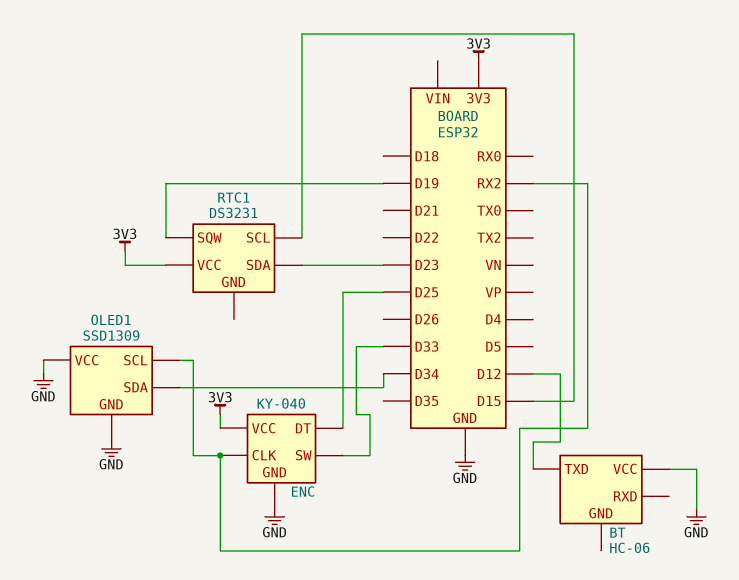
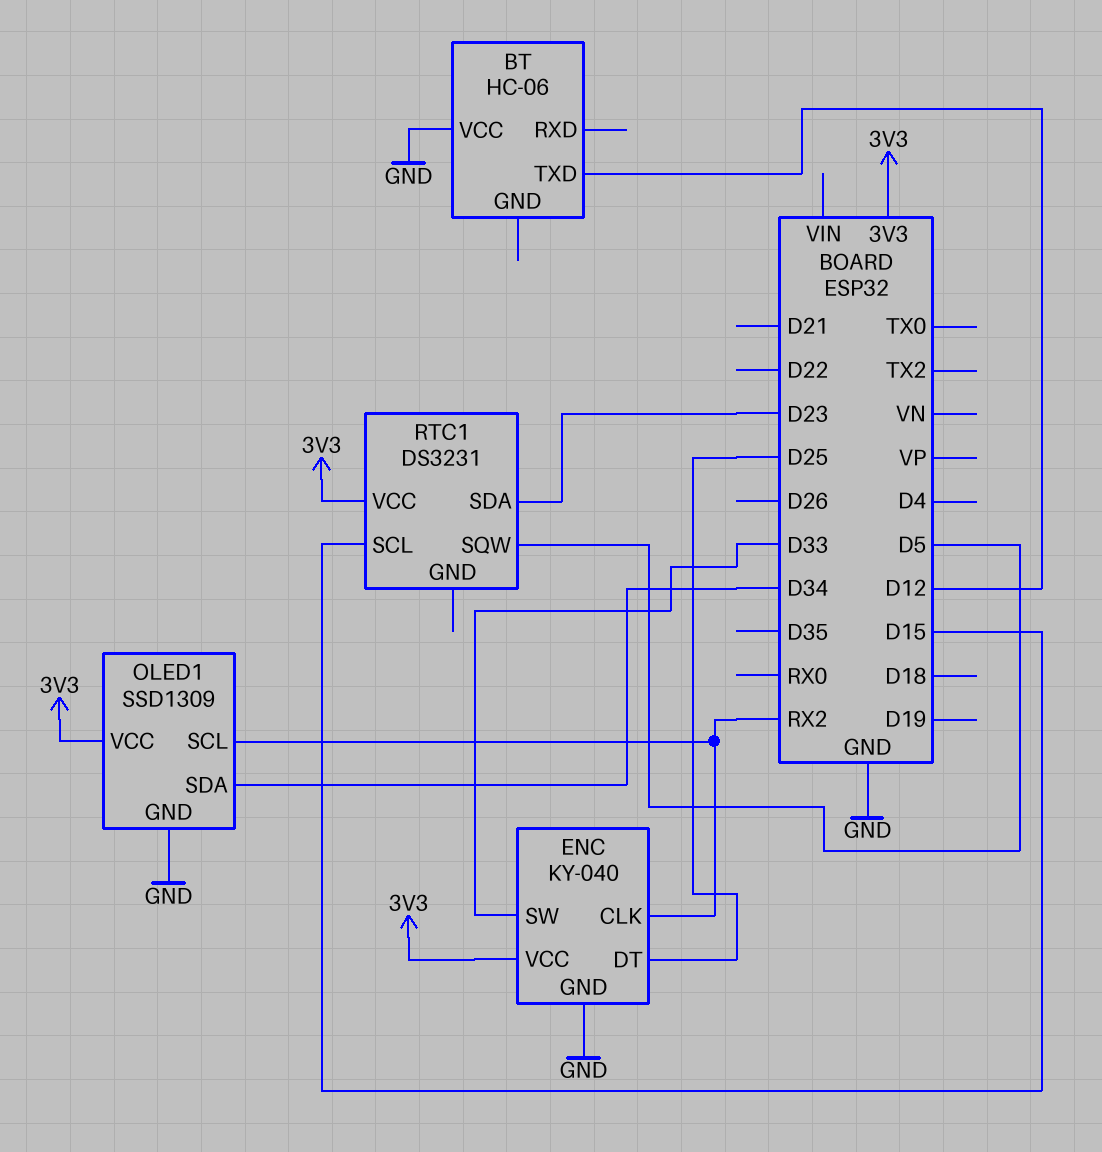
OLED1 pin VCC: GND -> 3V3
RTC1 pin SQW: D19 -> D5

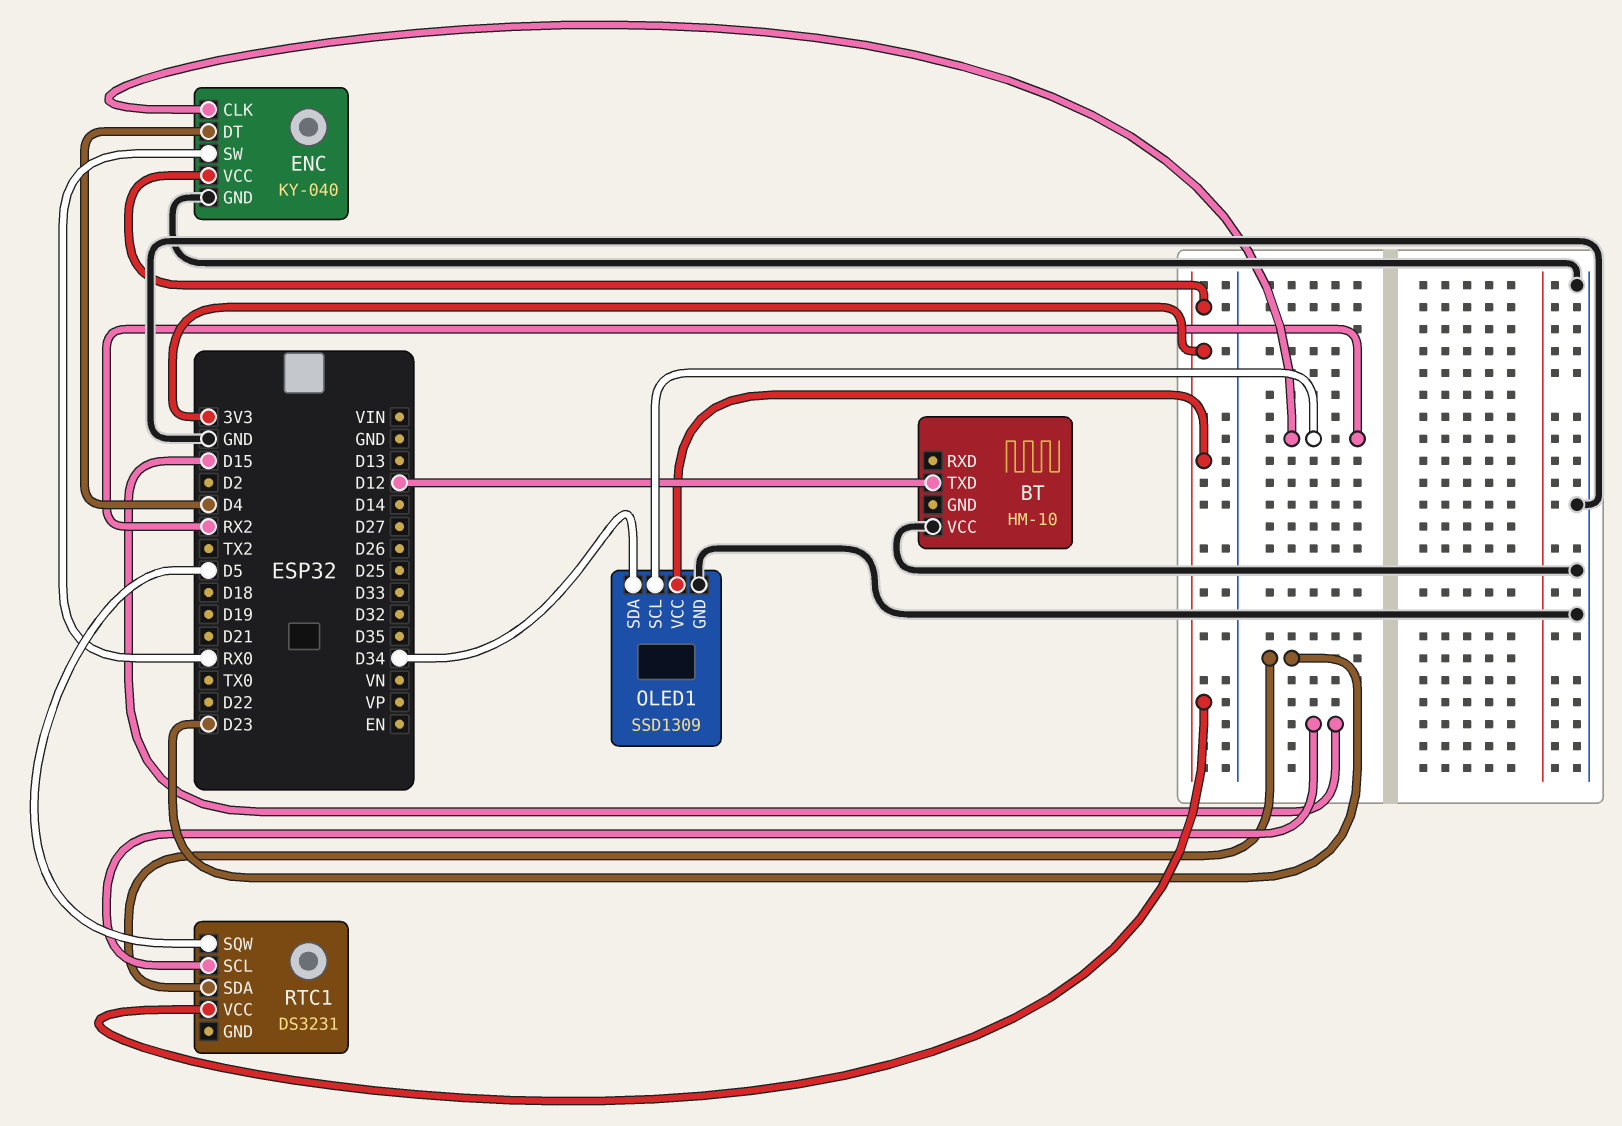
BT: HC-06 -> HM-10
ENC pin DT: D25 -> D4
ENC pin SW: D33 -> RX0

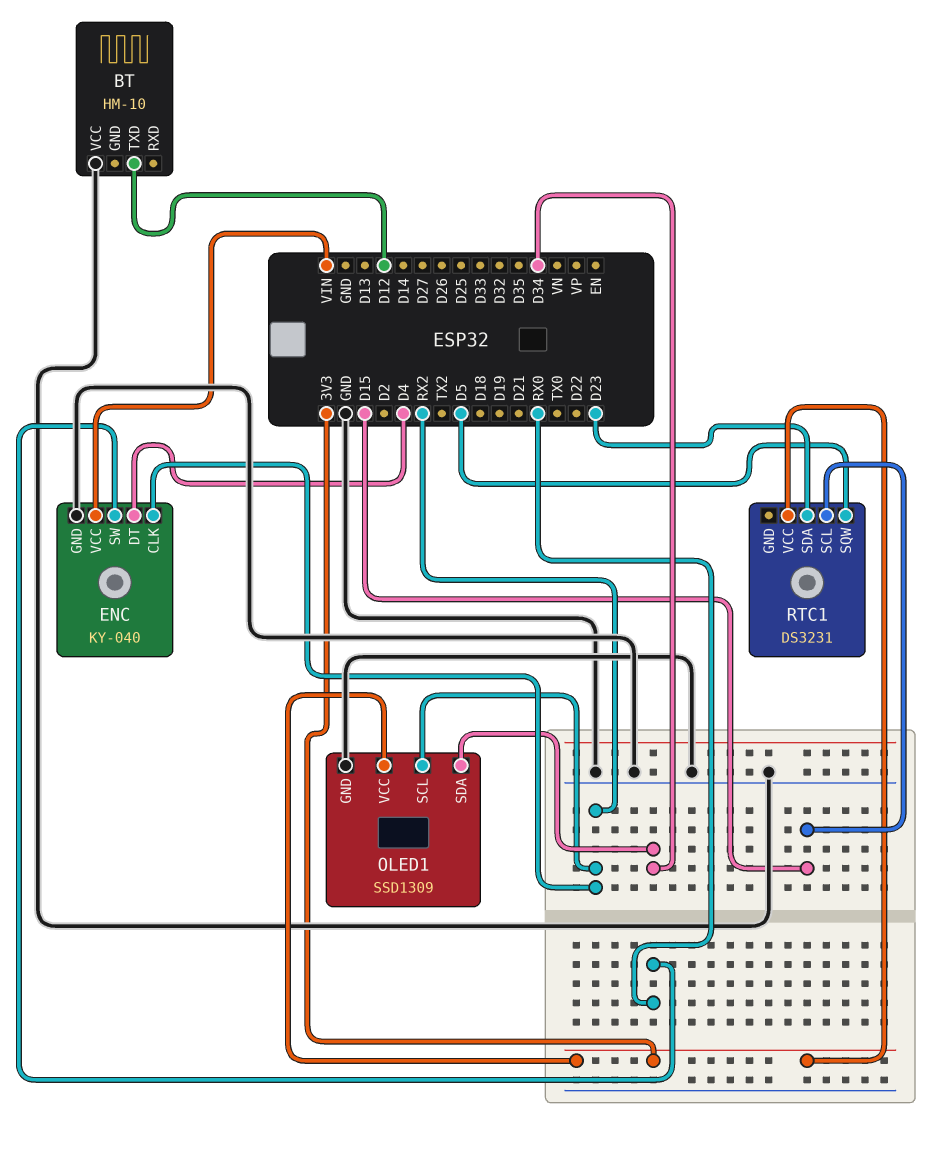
ENC pin VCC: 3V3 -> VIN

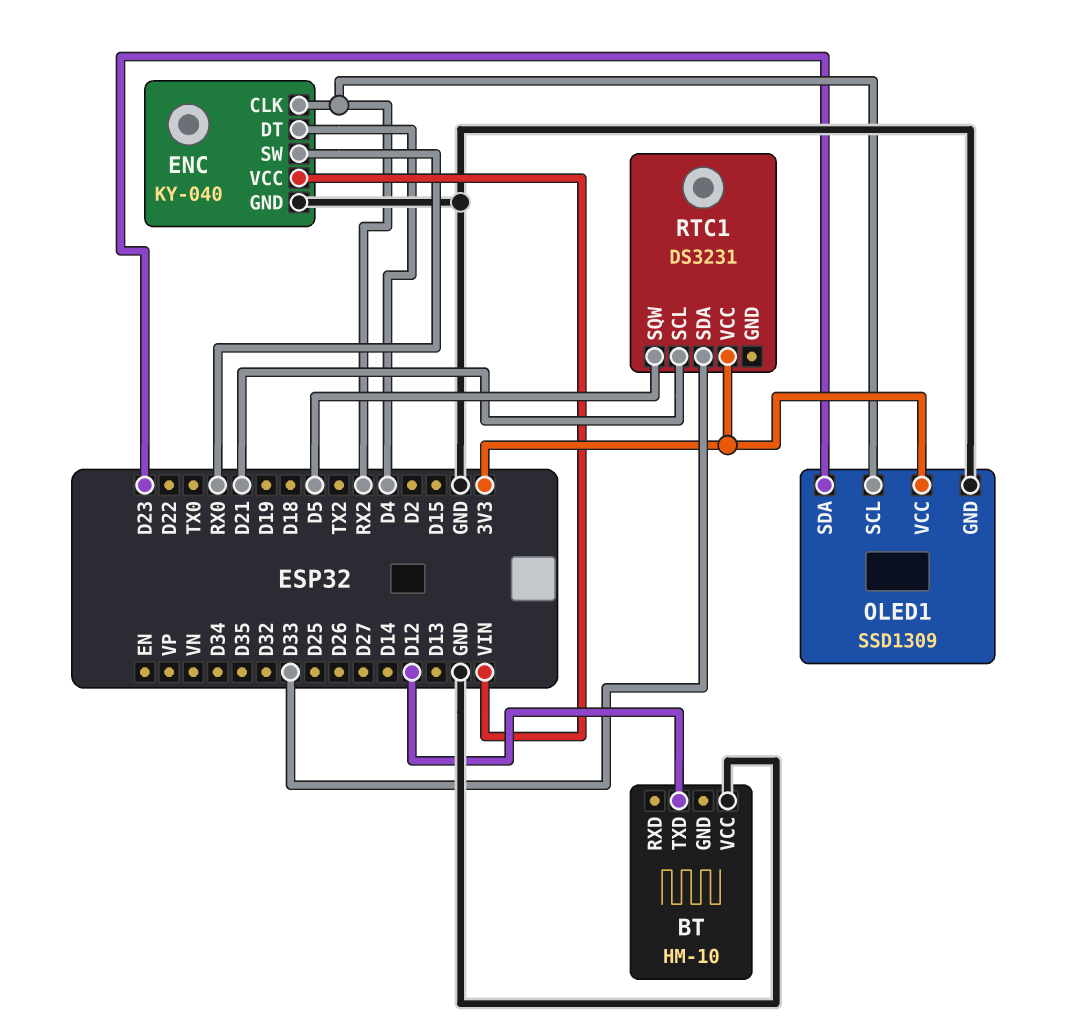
OLED1 pin SDA: D34 -> D23
RTC1 pin SCL: D15 -> D21
RTC1 pin SDA: D23 -> D33

